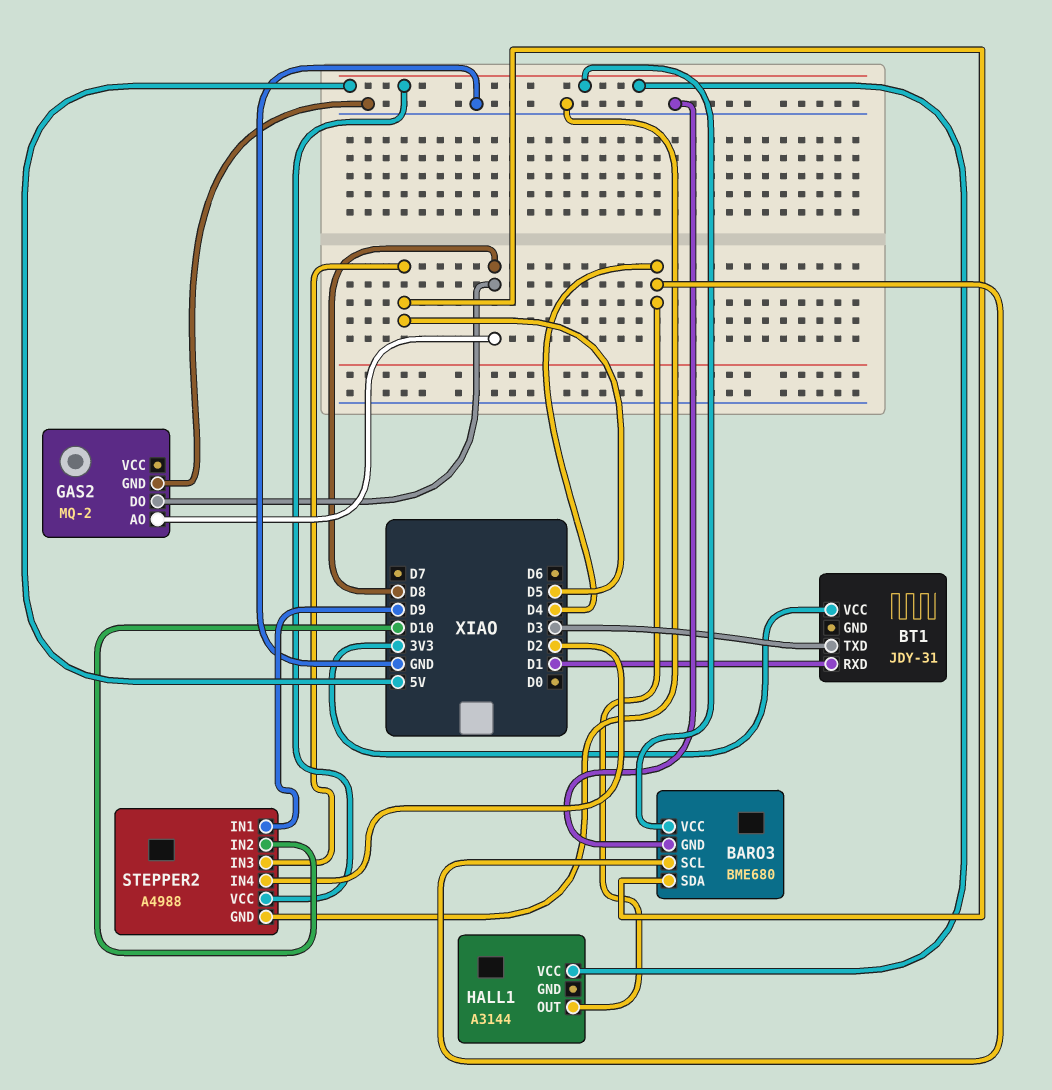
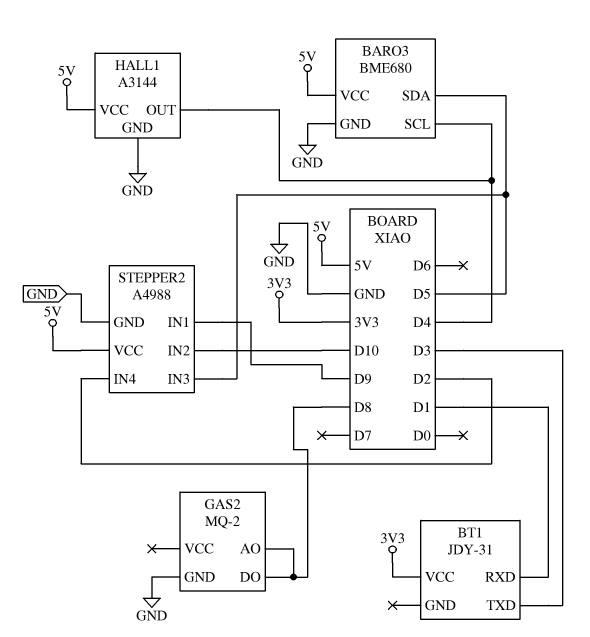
HALL1 pin GND: none -> GND

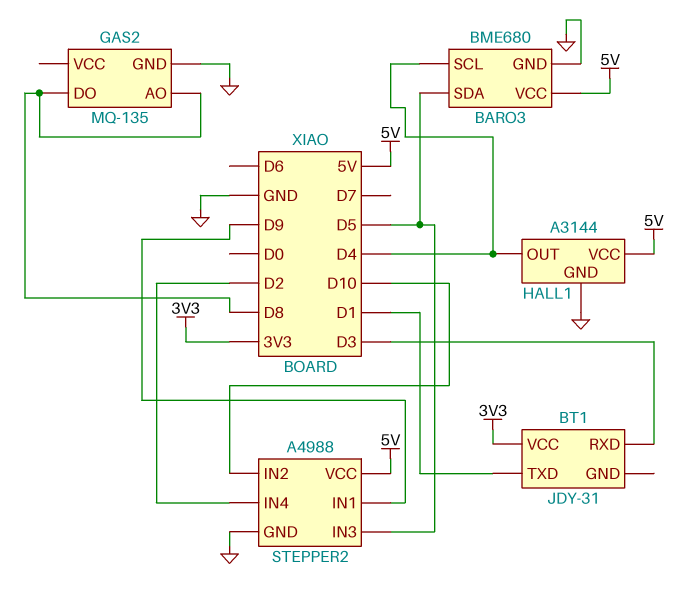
BT1 pin RXD: D1 -> D3
BT1 pin TXD: D3 -> D1
GAS2: MQ-2 -> MQ-135

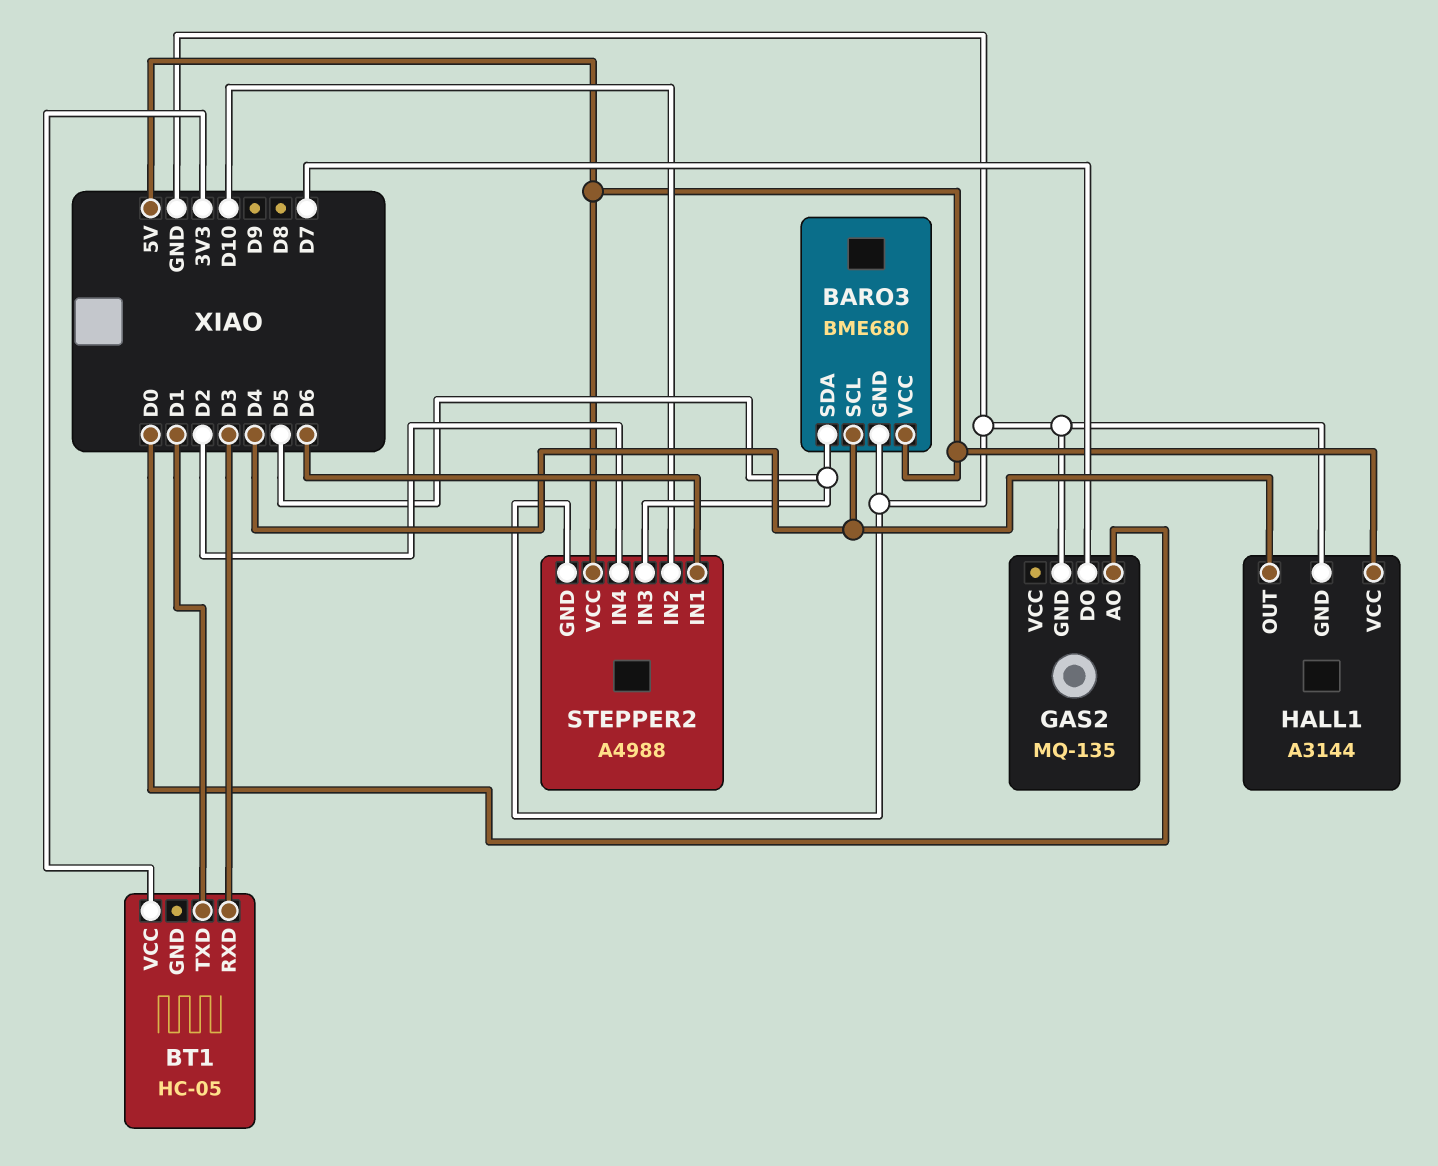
BT1: JDY-31 -> HC-05
GAS2 pin AO: D8 -> D0
GAS2 pin DO: D8 -> D7
STEPPER2 pin IN1: D9 -> D6

